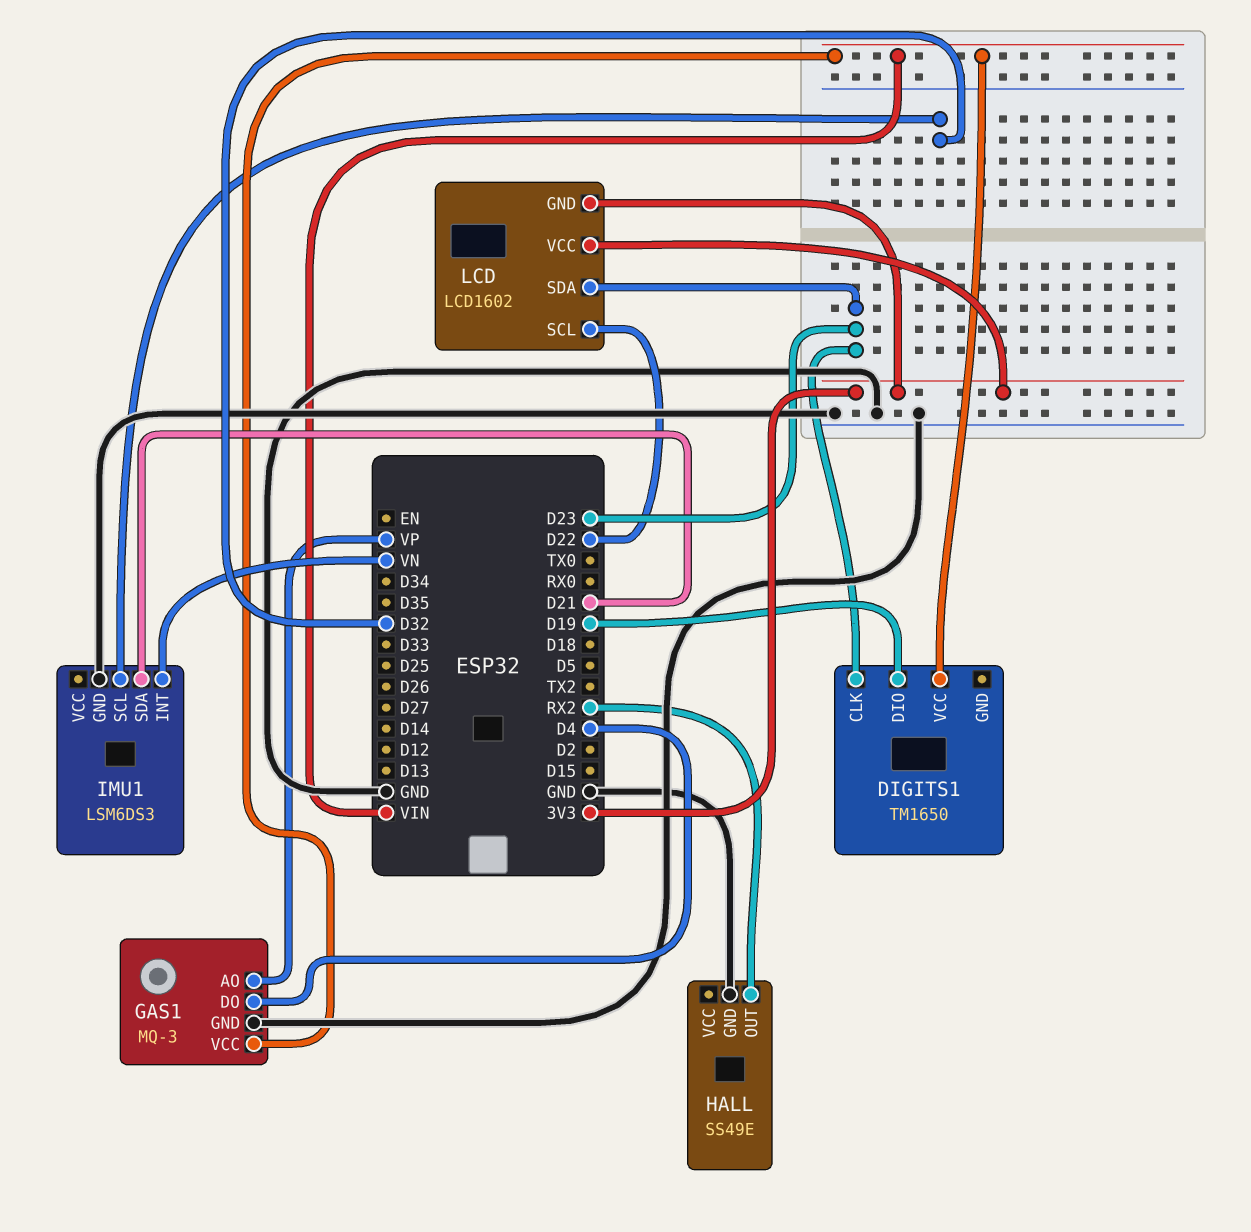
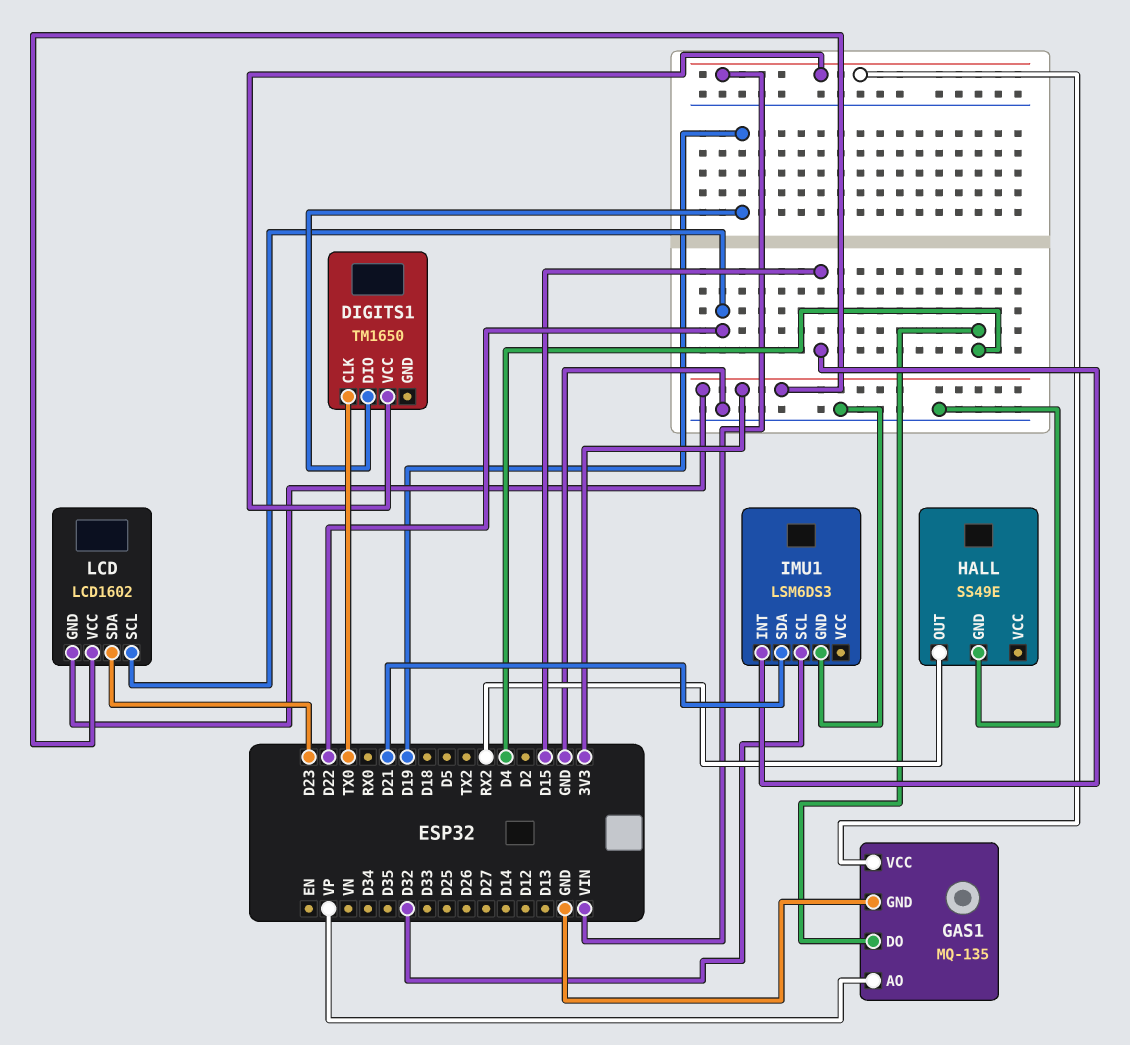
DIGITS1 pin CLK: D23 -> TX0
GAS1: MQ-3 -> MQ-135
IMU1 pin INT: VN -> D15

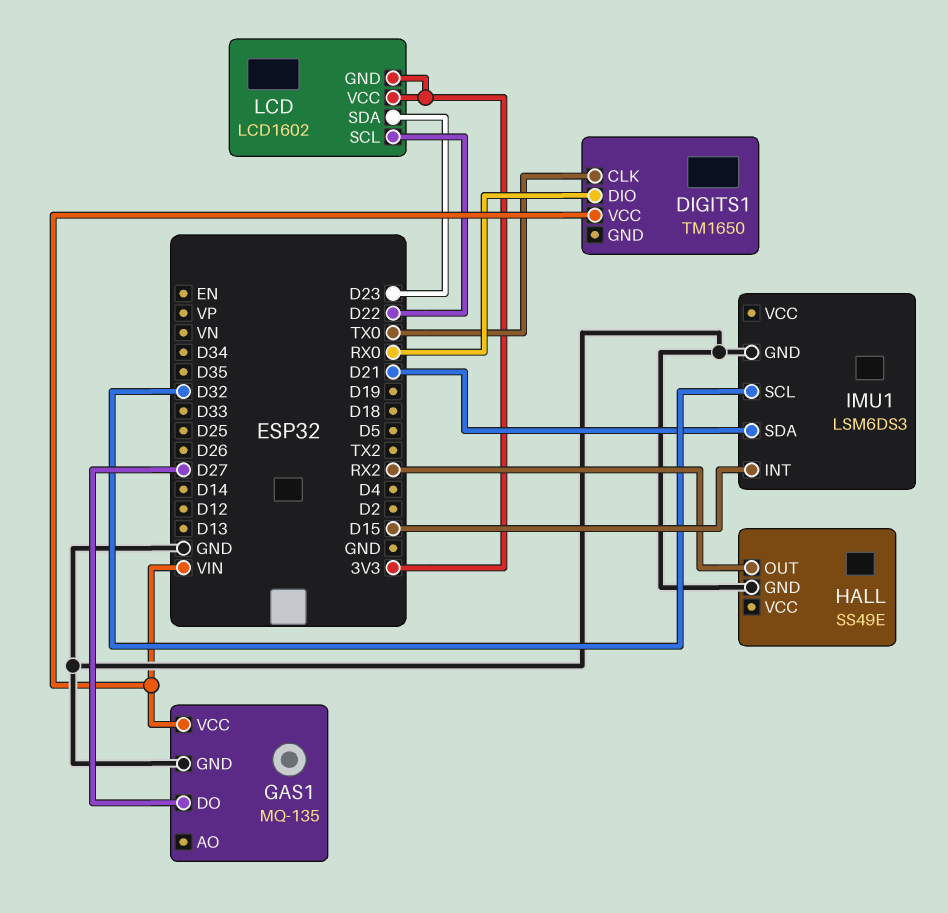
DIGITS1 pin DIO: D19 -> RX0
GAS1 pin AO: VP -> none
GAS1 pin DO: D4 -> D27

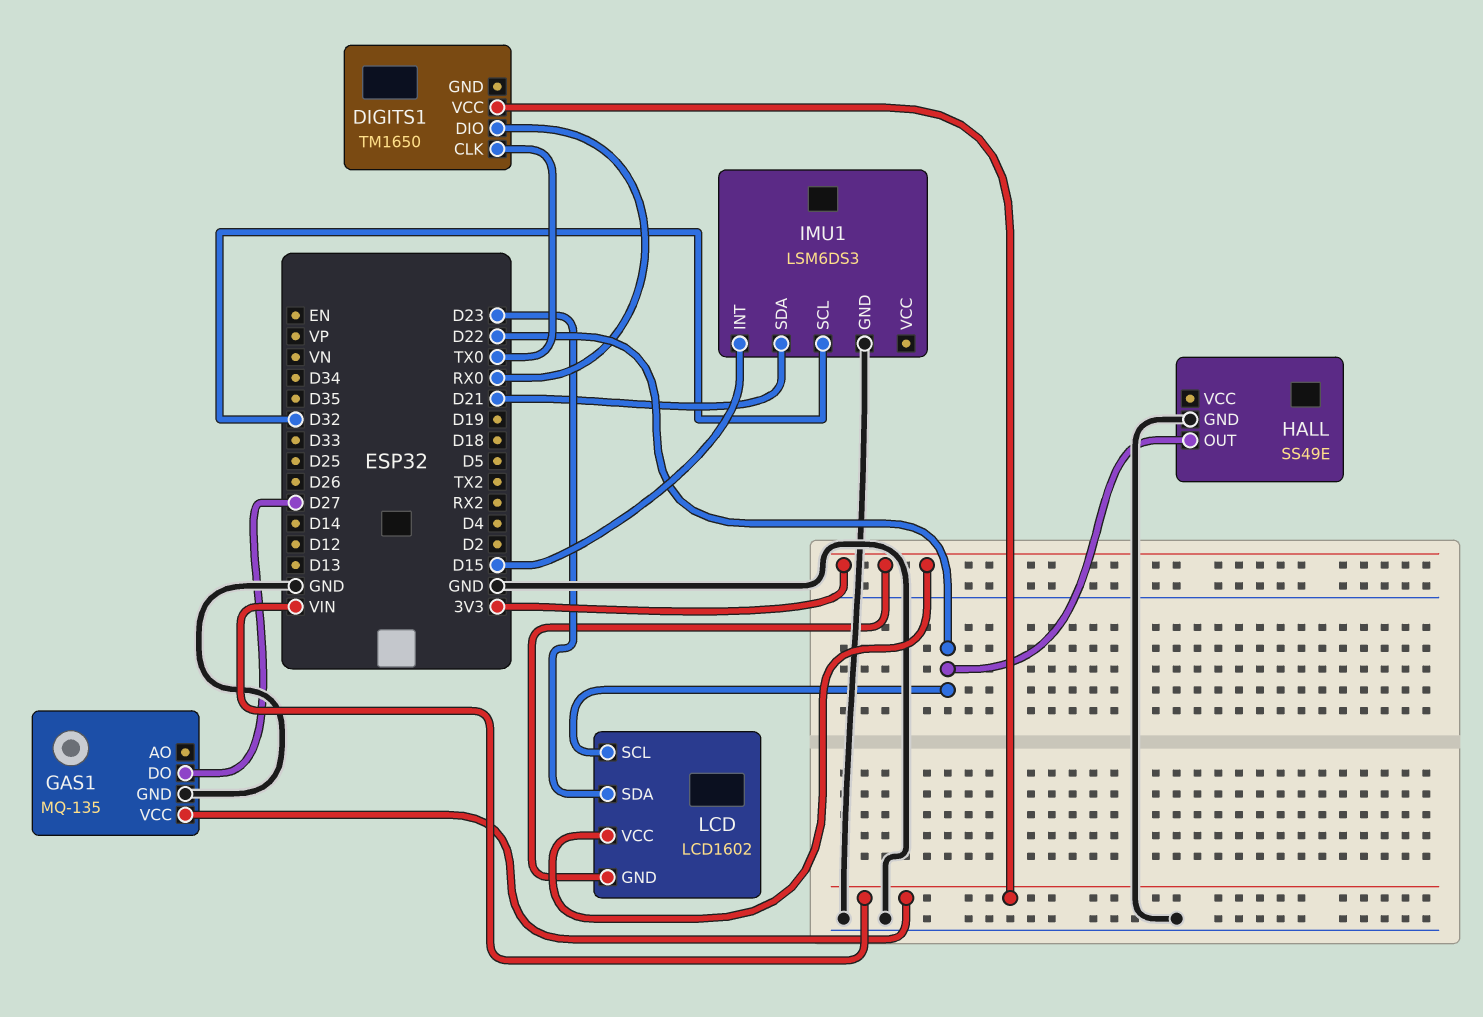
HALL pin OUT: RX2 -> D22

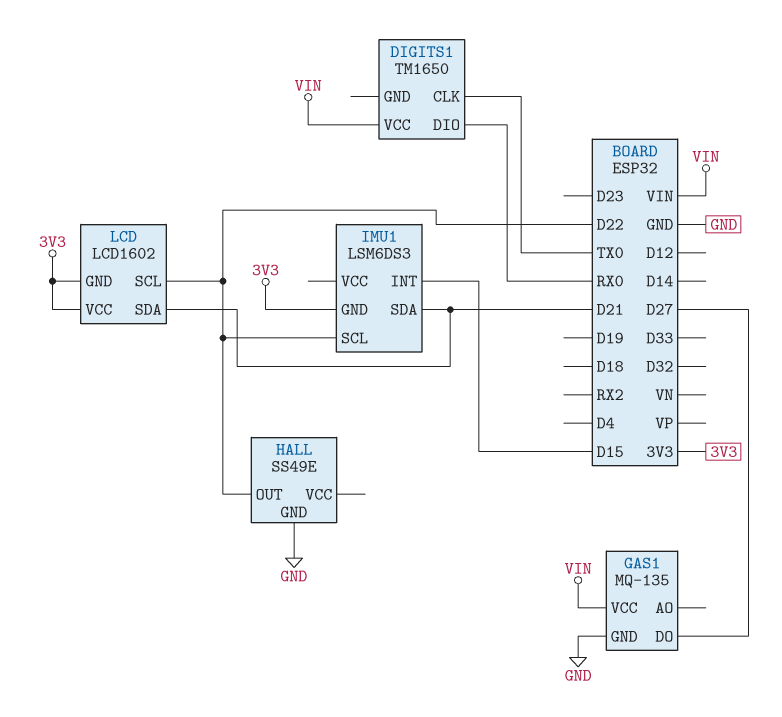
IMU1 pin GND: GND -> 3V3
IMU1 pin SCL: D32 -> D22
LCD pin SDA: D23 -> D21

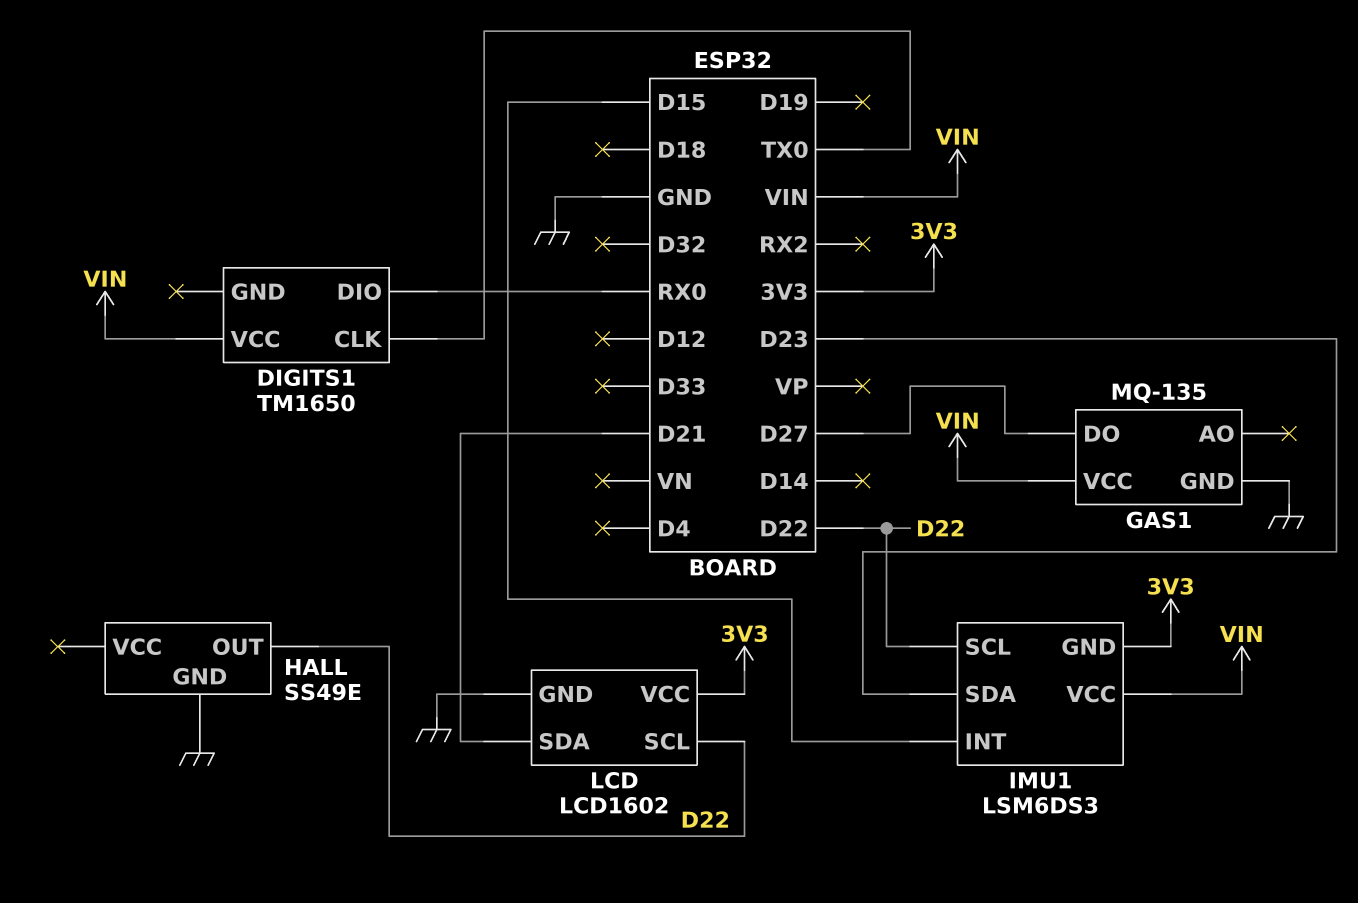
IMU1 pin SDA: D21 -> D23
IMU1 pin VCC: none -> VIN
LCD pin GND: 3V3 -> GND

